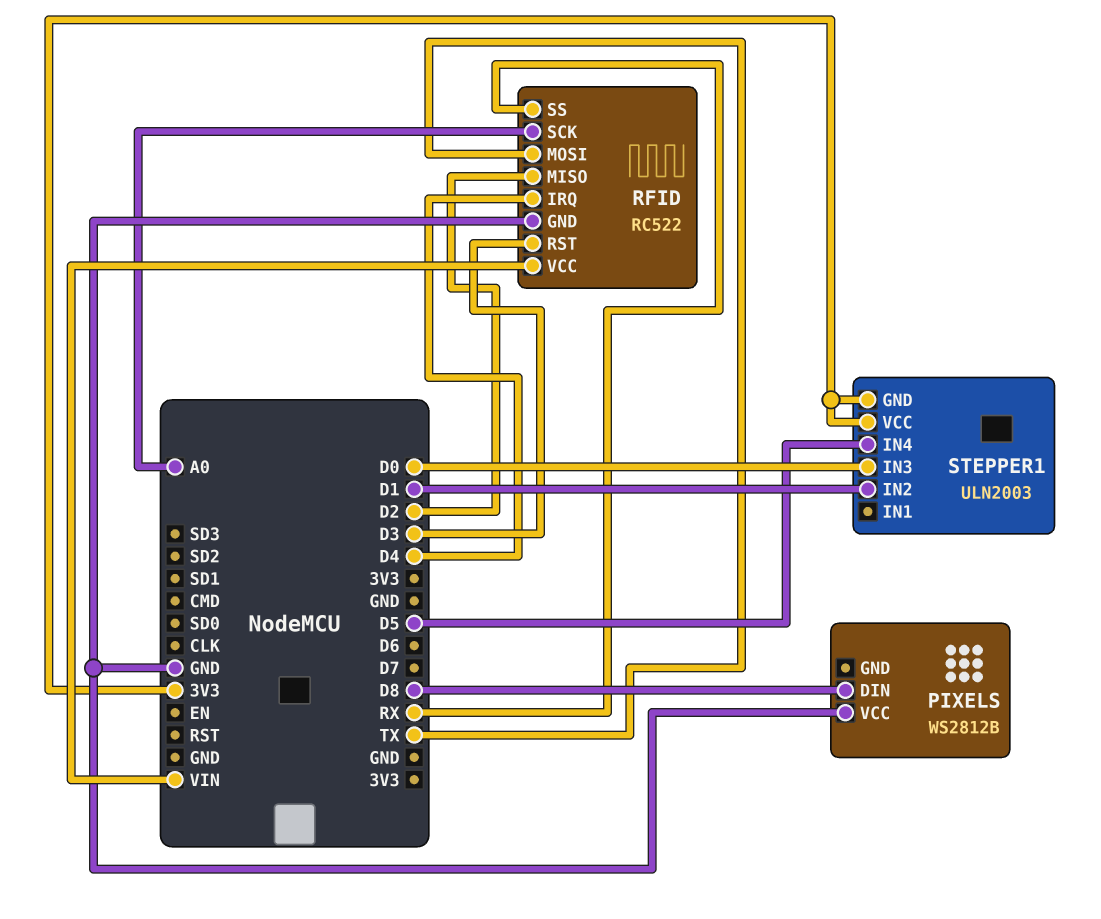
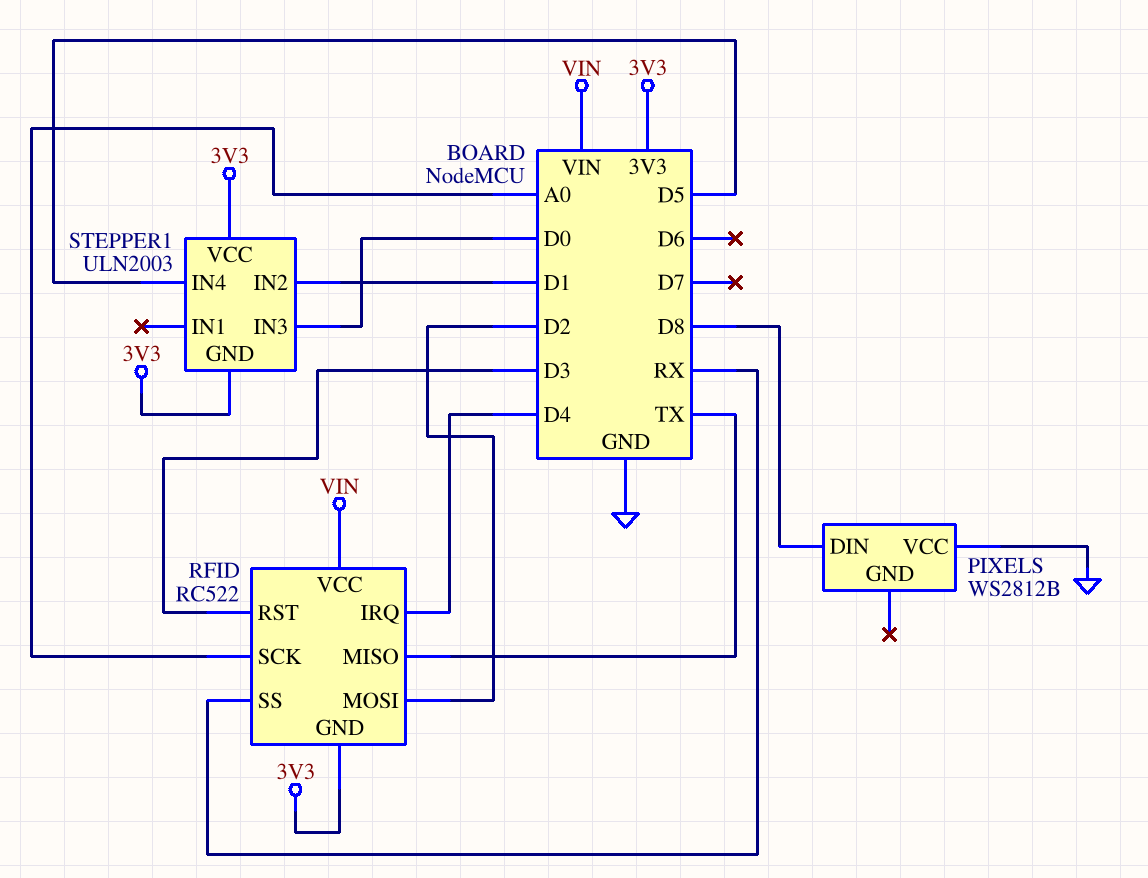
RFID pin GND: GND -> 3V3
RFID pin MISO: D2 -> TX
RFID pin MOSI: TX -> D2

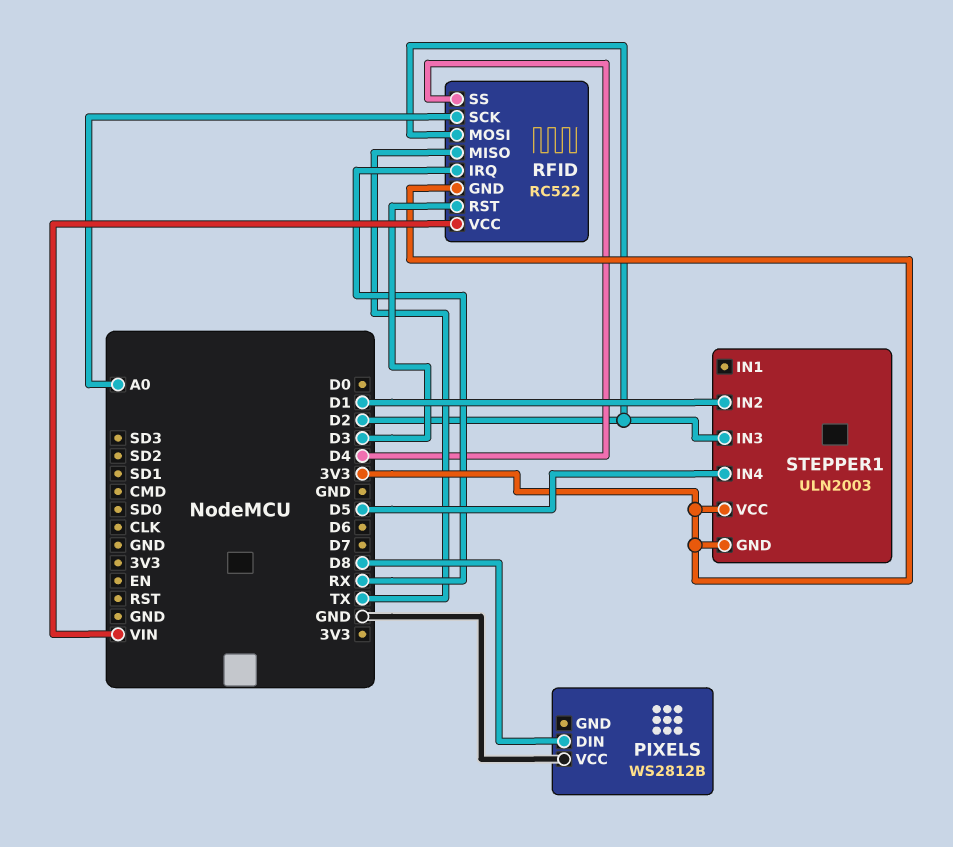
RFID pin IRQ: D4 -> RX
RFID pin SS: RX -> D4
STEPPER1 pin IN3: D0 -> D2

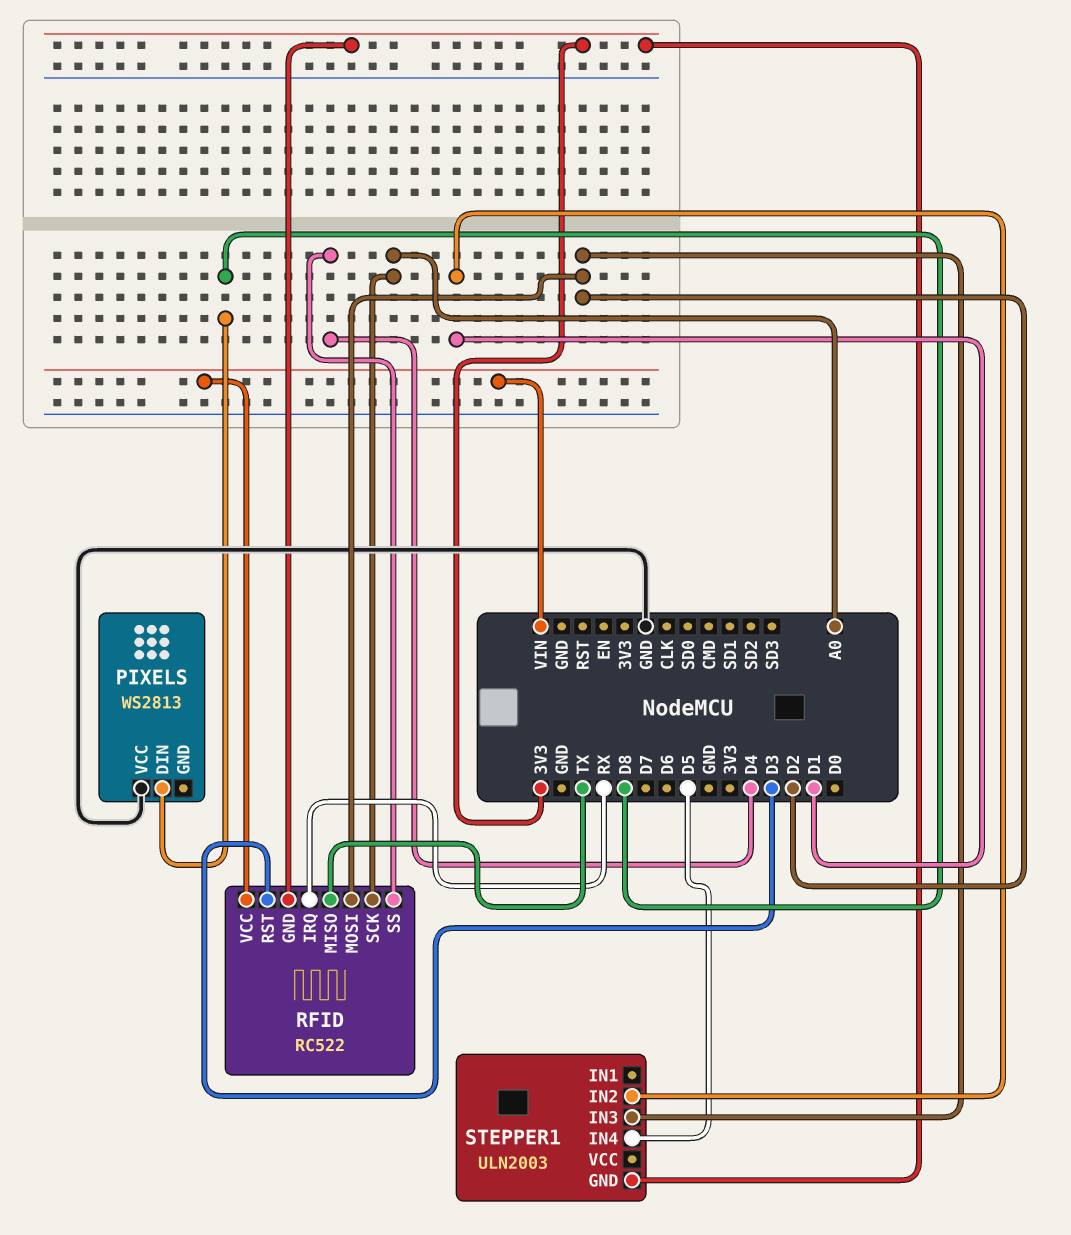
PIXELS: WS2812B -> WS2813
STEPPER1 pin VCC: 3V3 -> none

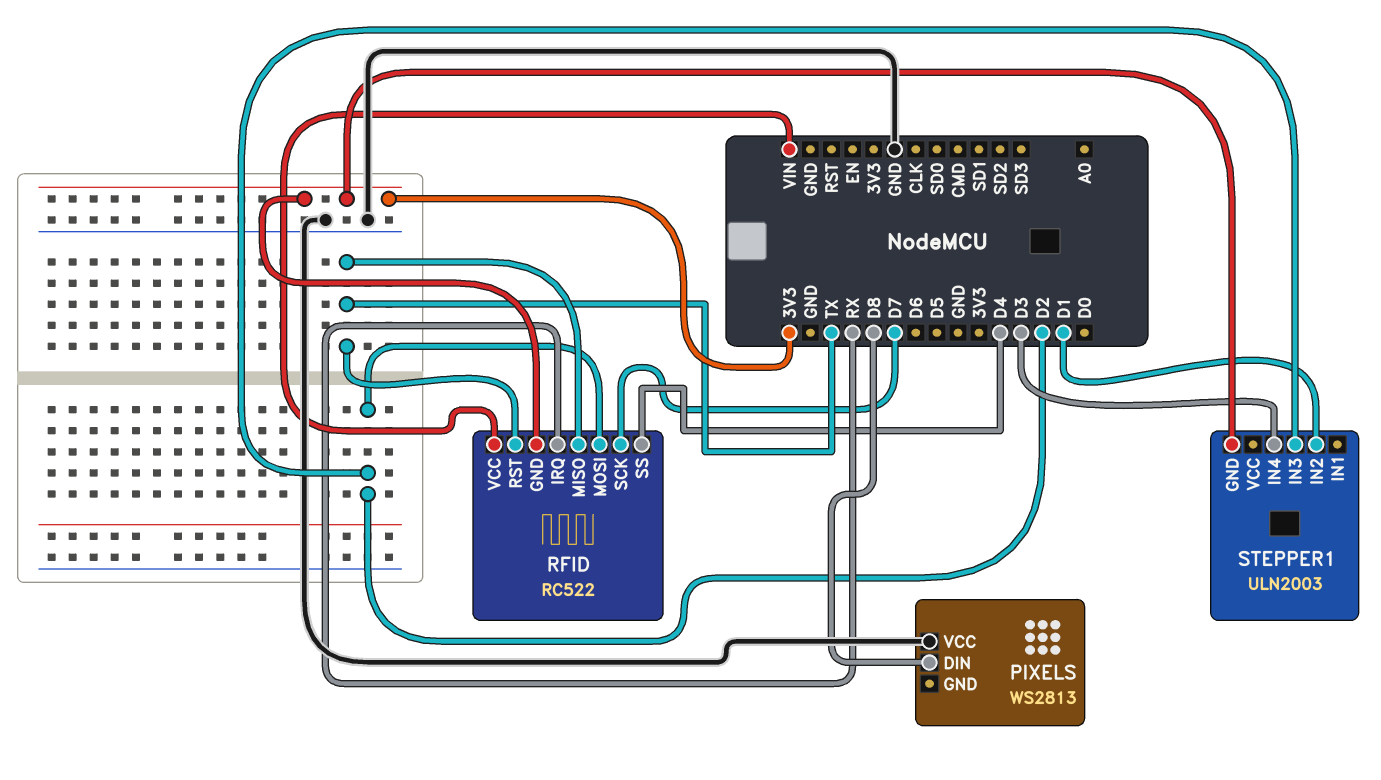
RFID pin RST: D3 -> TX
RFID pin SCK: A0 -> D7
STEPPER1 pin IN4: D5 -> D3

